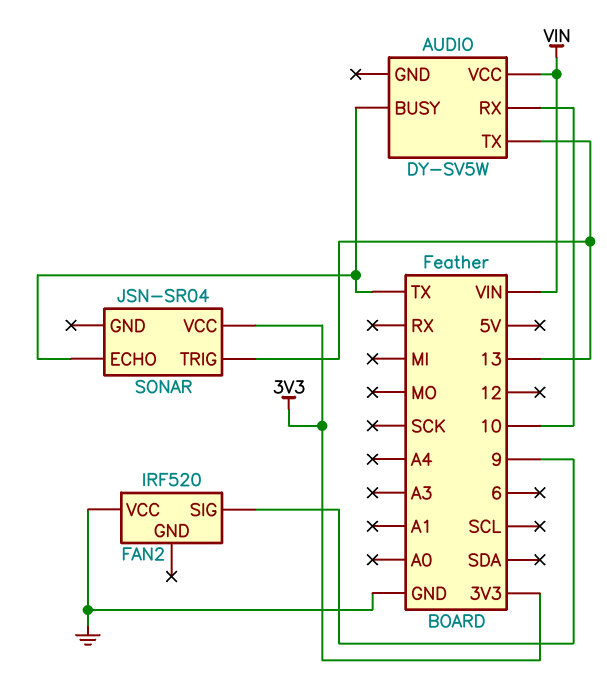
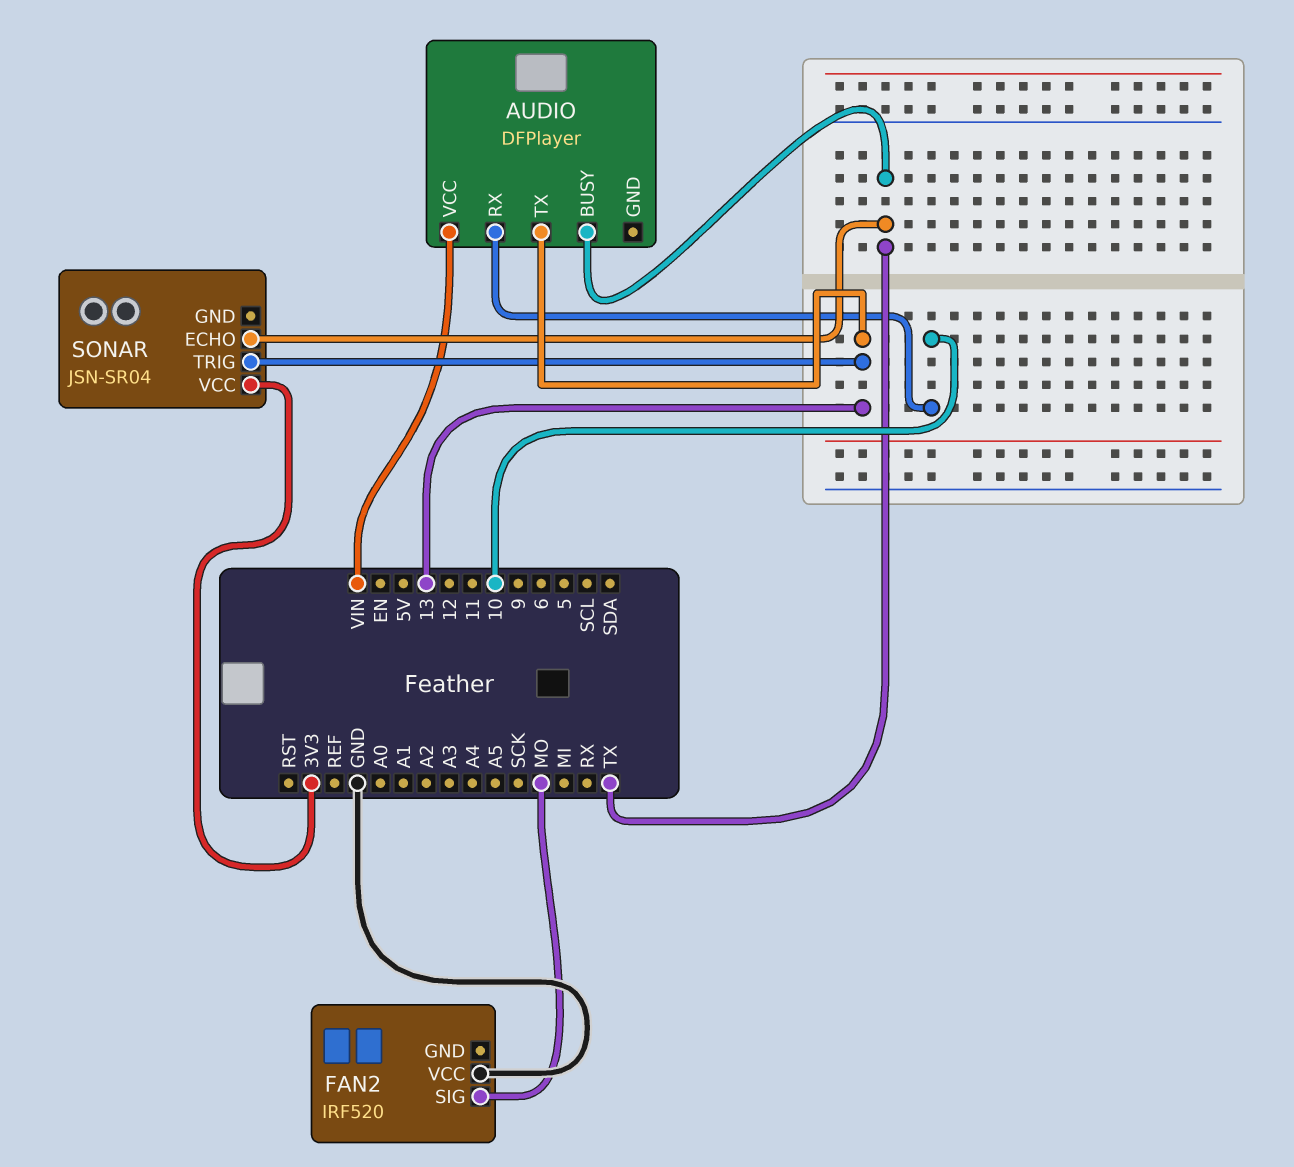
AUDIO: DY-SV5W -> DFPlayer
FAN2 pin SIG: 9 -> MO

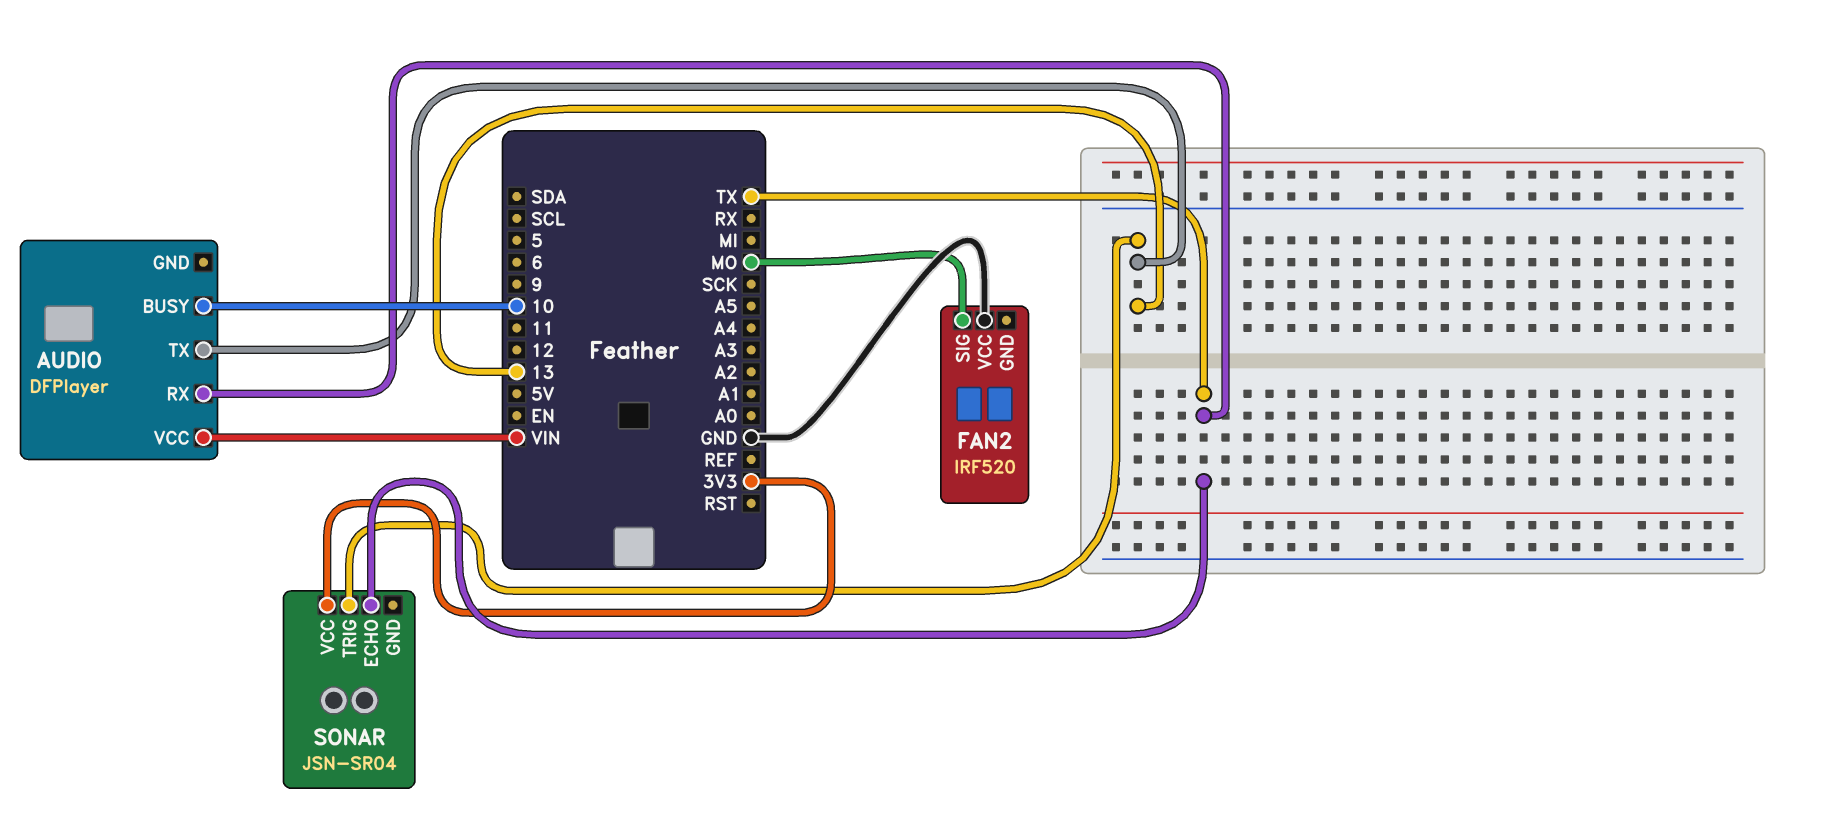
AUDIO pin BUSY: TX -> 10
AUDIO pin RX: 10 -> TX

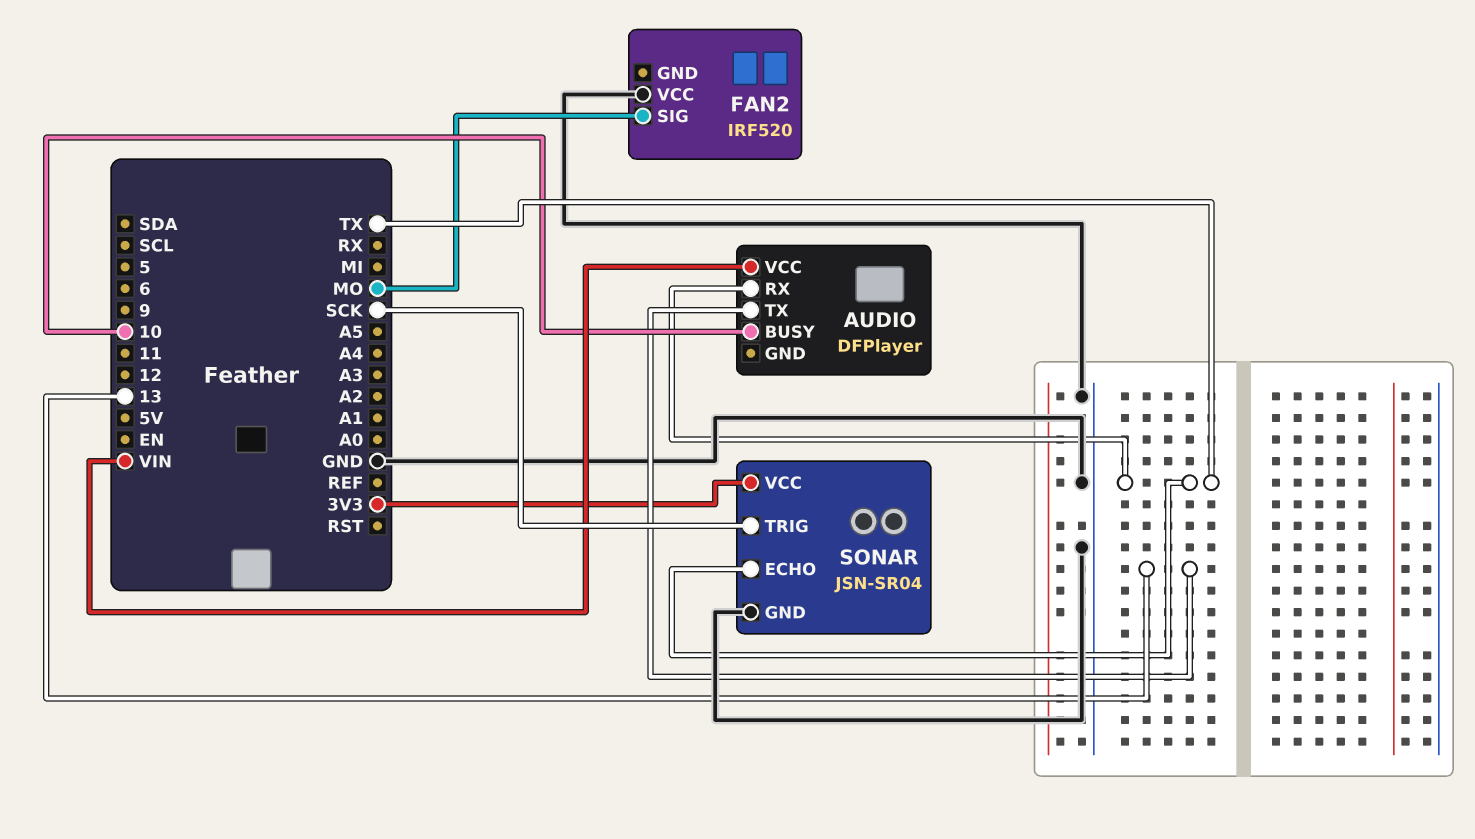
SONAR pin GND: none -> GND
SONAR pin TRIG: 13 -> SCK

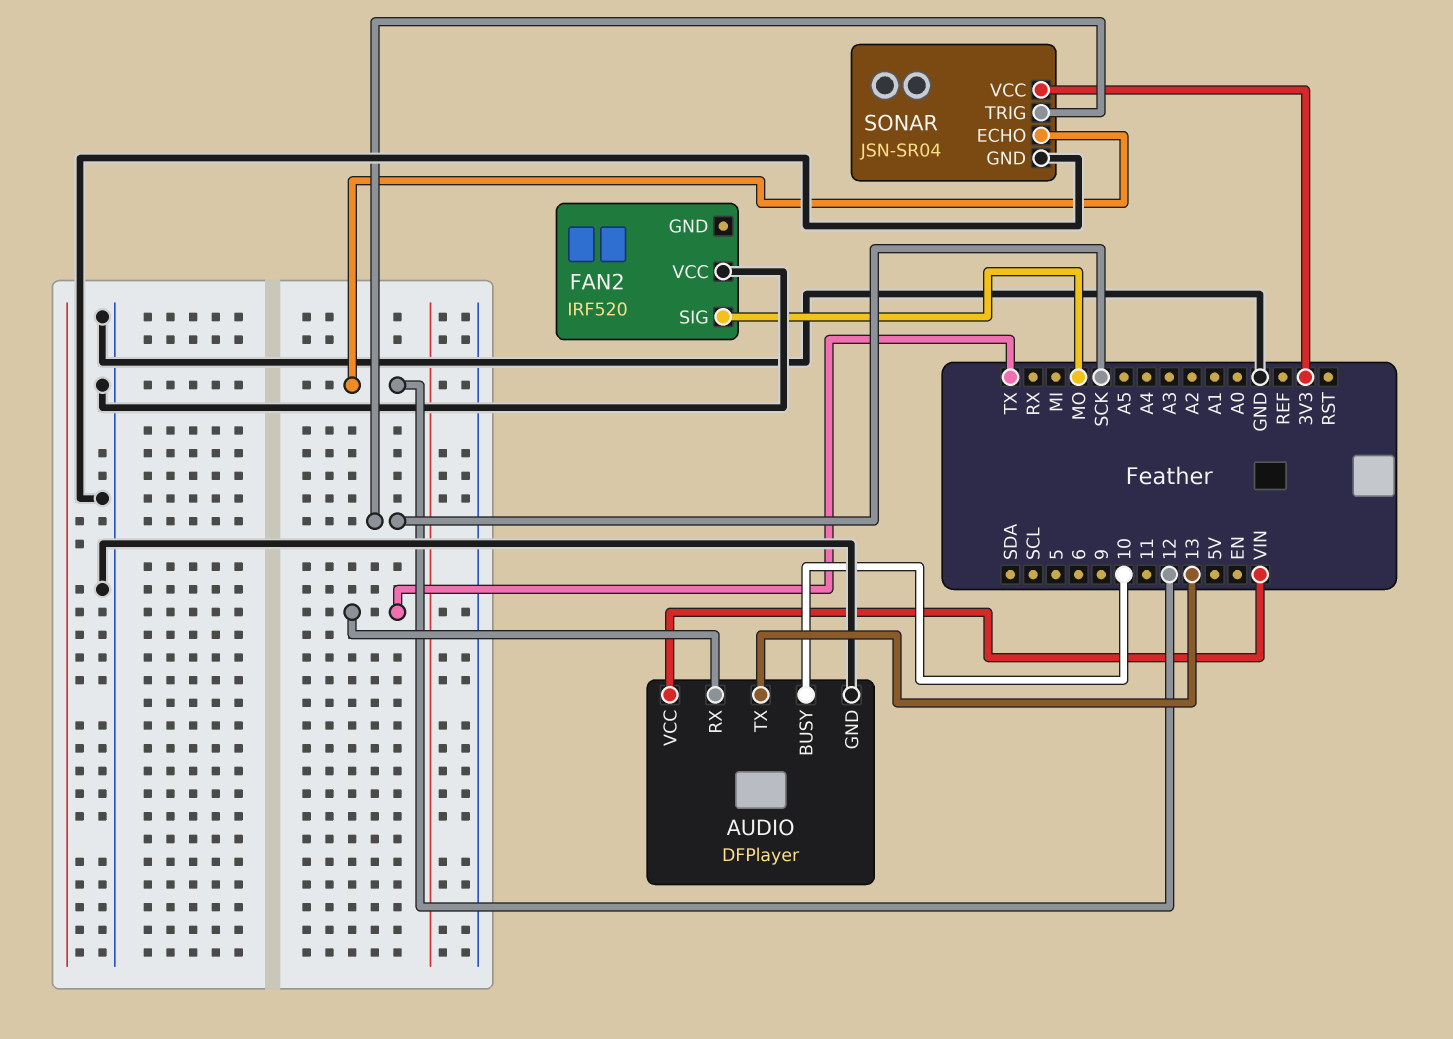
AUDIO pin GND: none -> GND
SONAR pin ECHO: TX -> 12

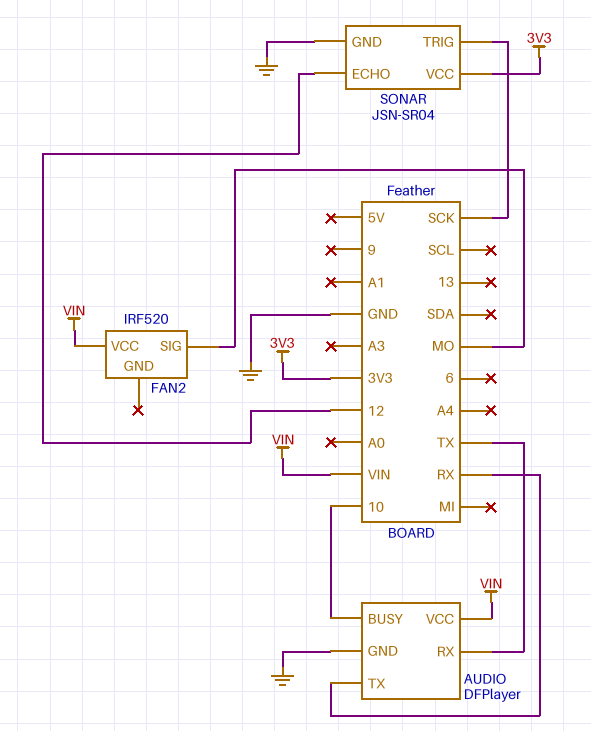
AUDIO pin TX: 13 -> RX
FAN2 pin VCC: GND -> VIN

